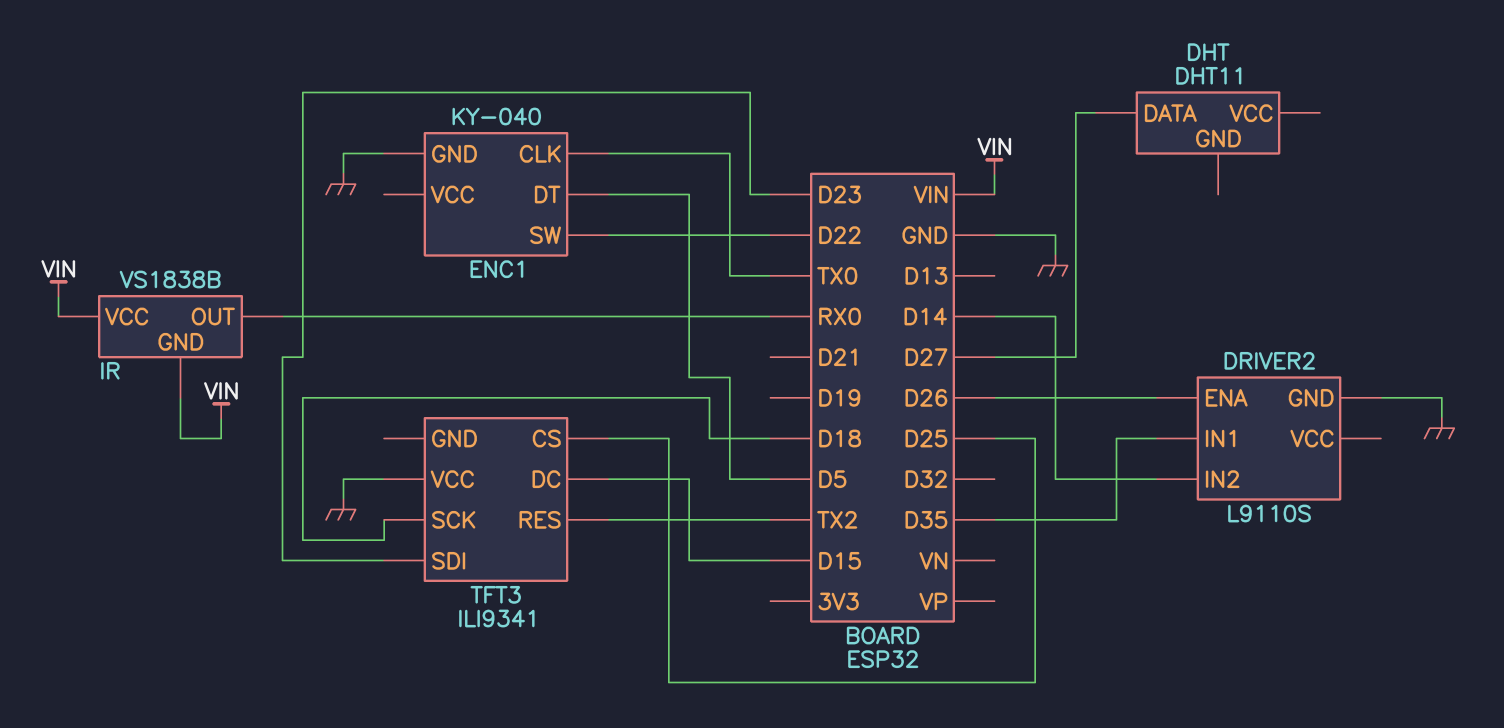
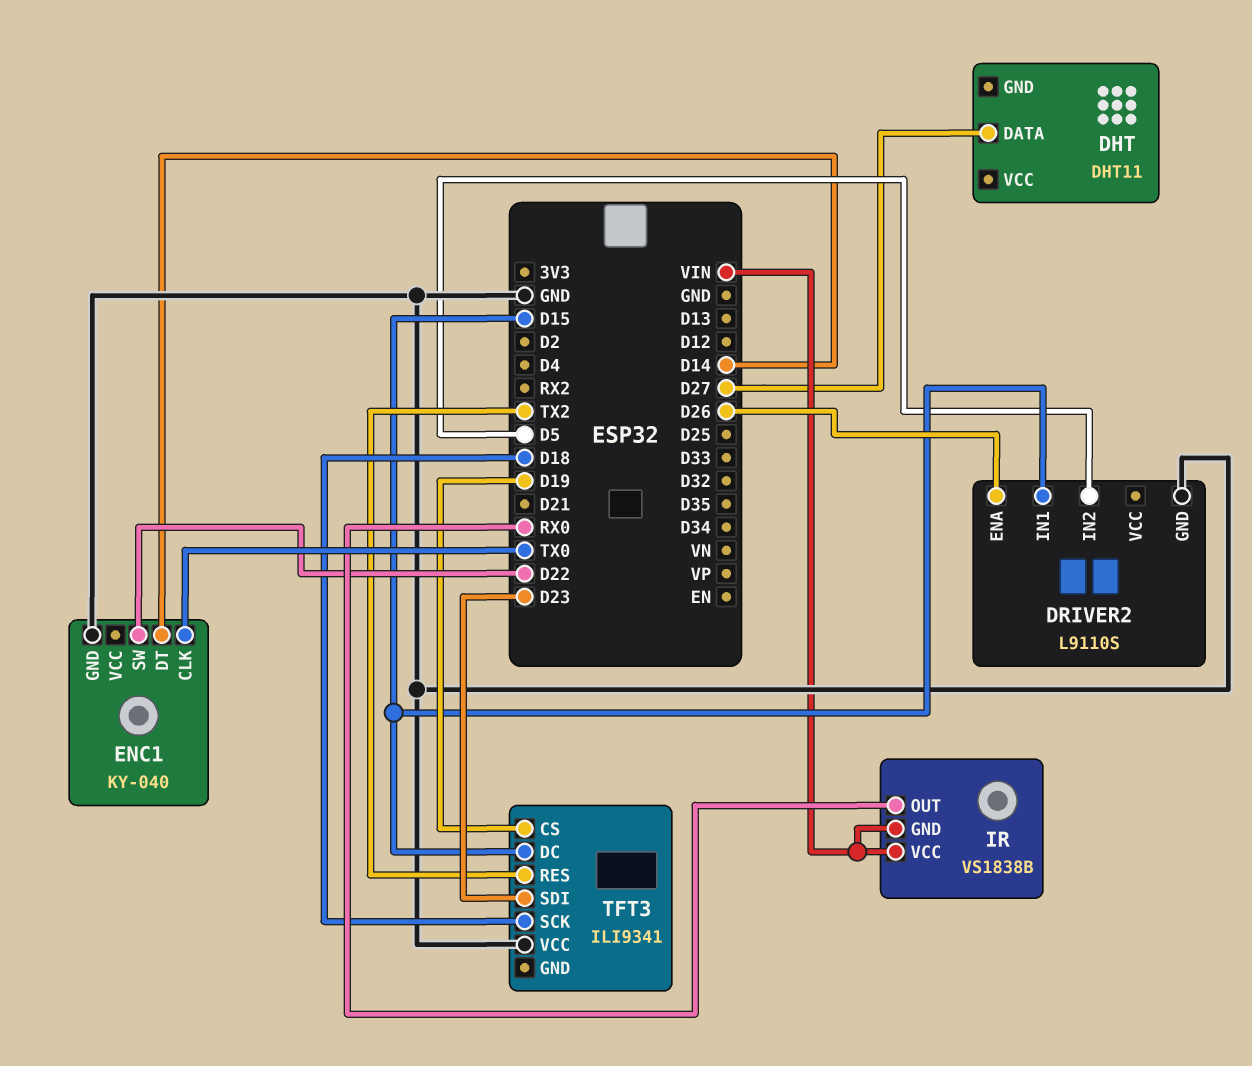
DRIVER2 pin IN1: D35 -> D15
DRIVER2 pin IN2: D14 -> D5
ENC1 pin DT: D5 -> D14
TFT3 pin CS: D25 -> D19

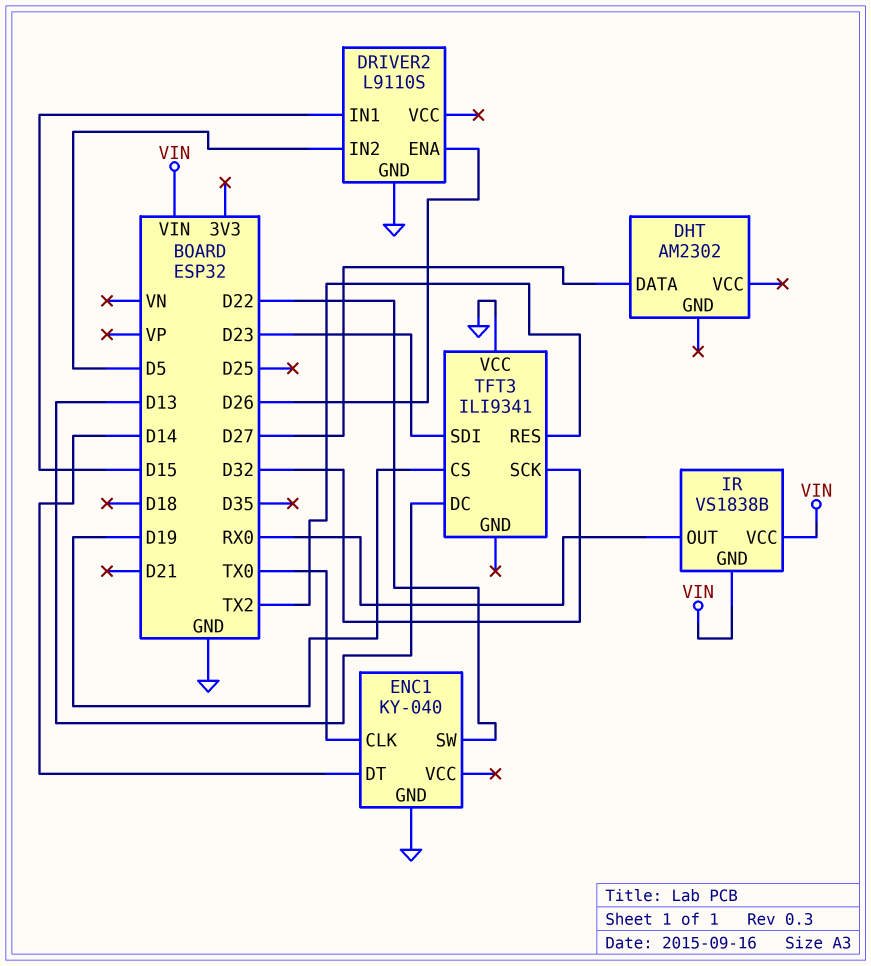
DHT: DHT11 -> AM2302
TFT3 pin DC: D15 -> D13
TFT3 pin SCK: D18 -> D32

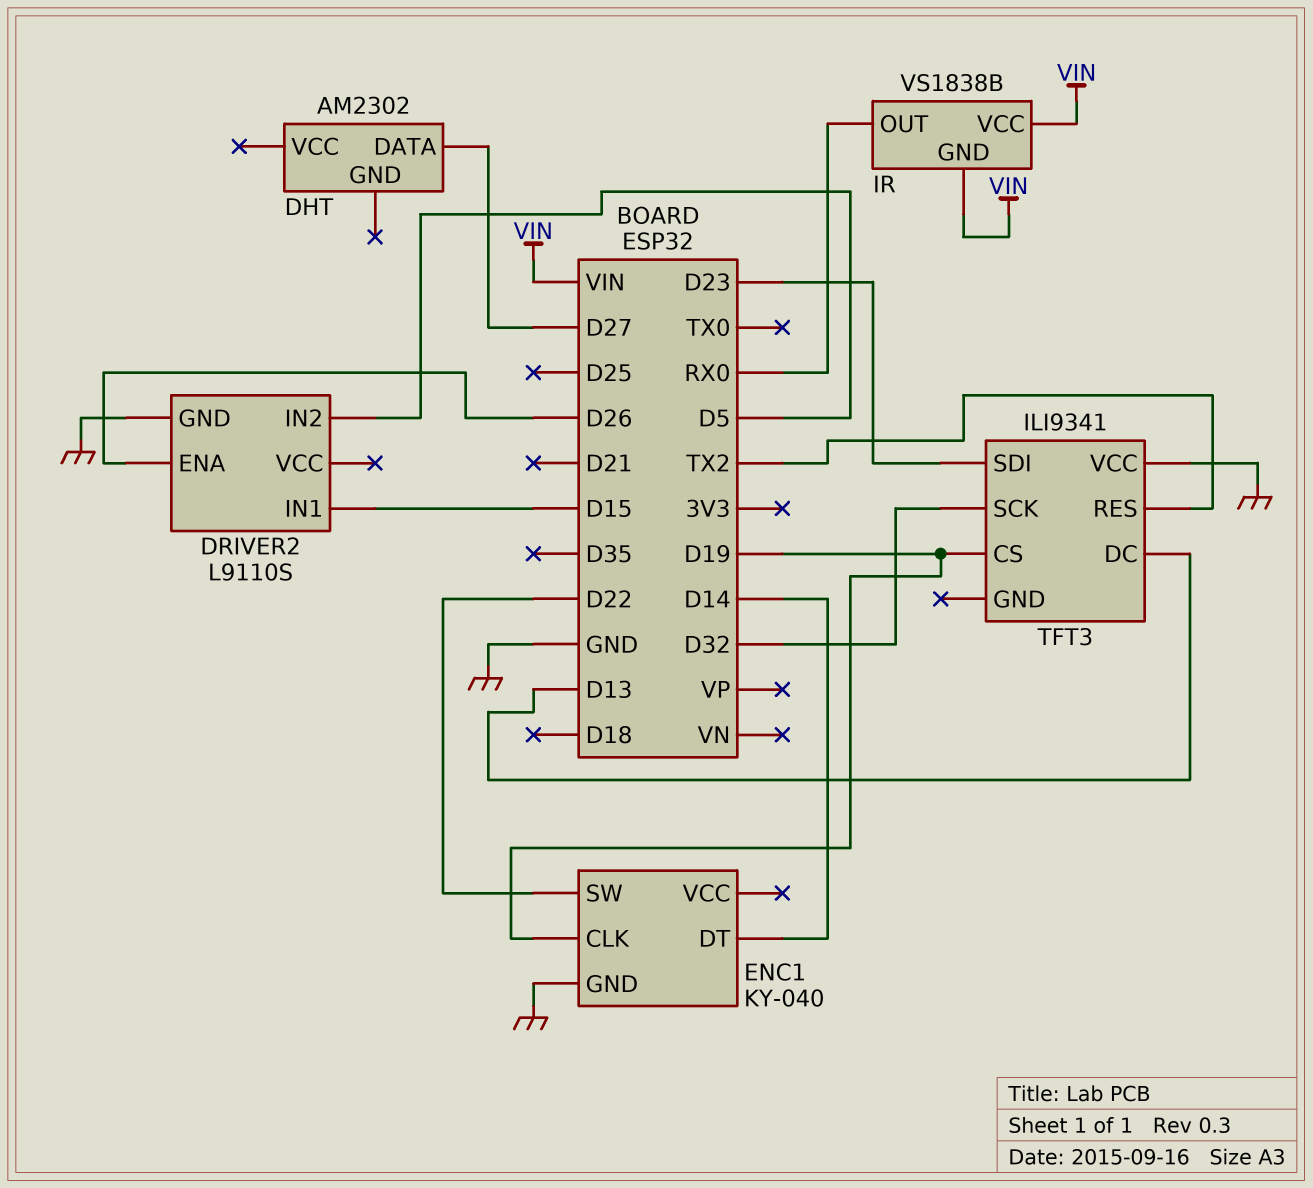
ENC1 pin CLK: TX0 -> D19

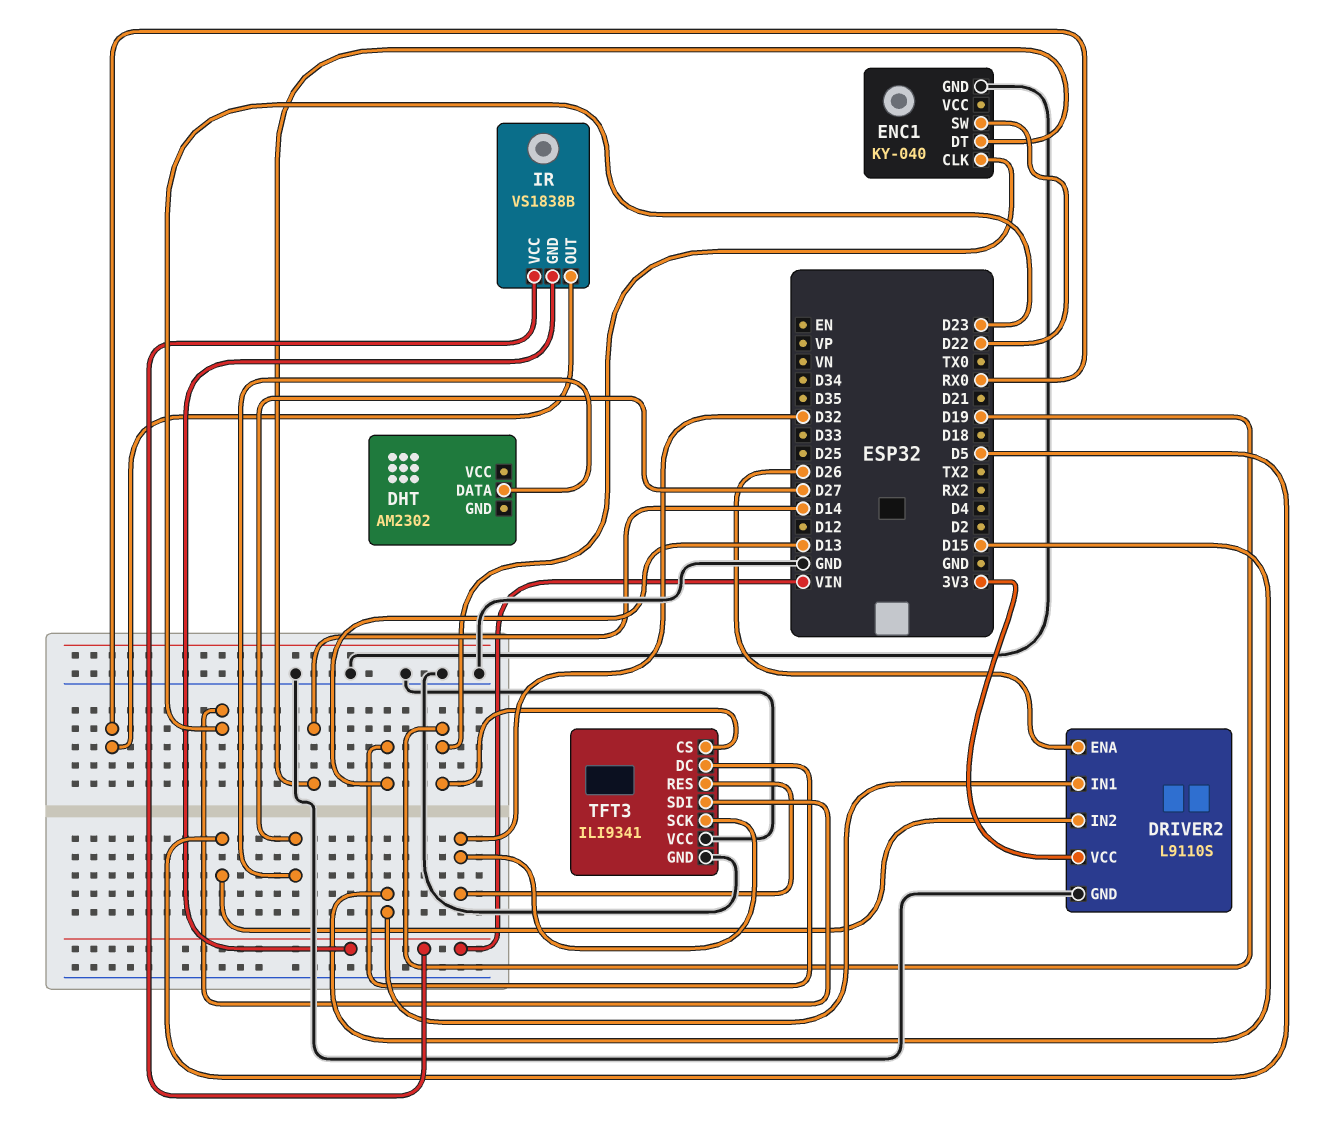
DRIVER2 pin VCC: none -> 3V3
TFT3 pin GND: none -> GND
TFT3 pin RES: TX2 -> D32

